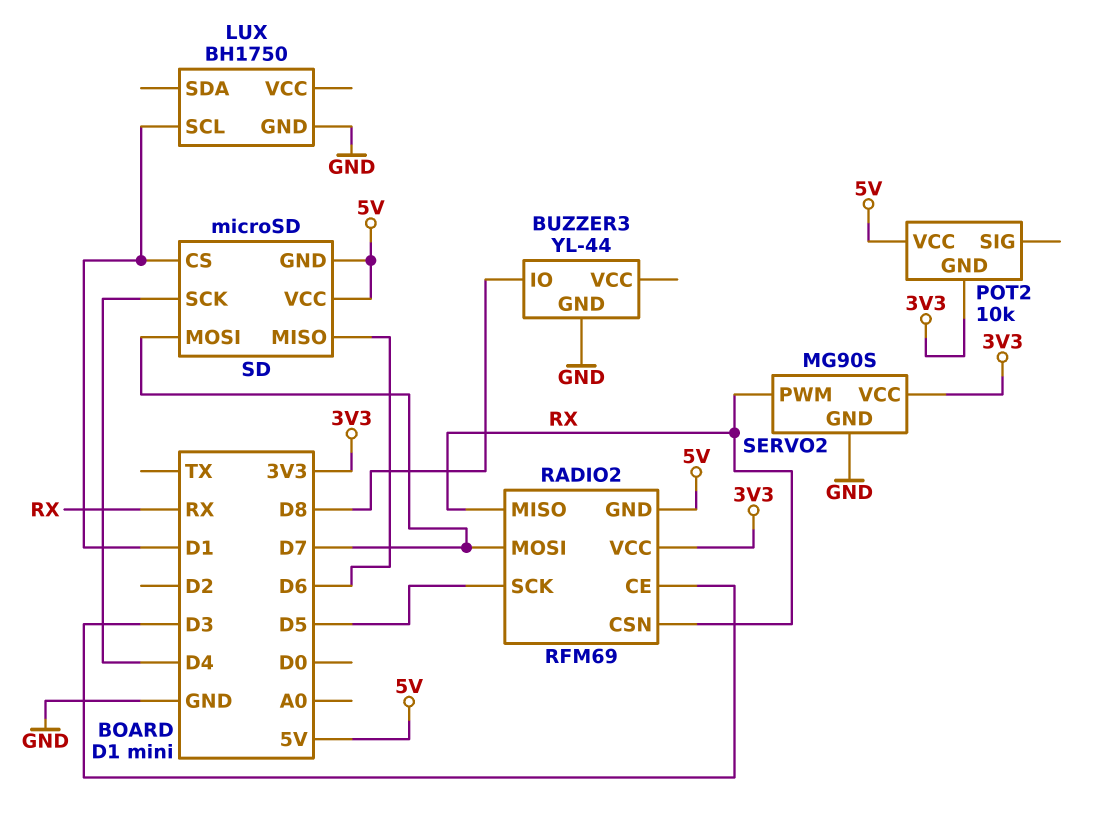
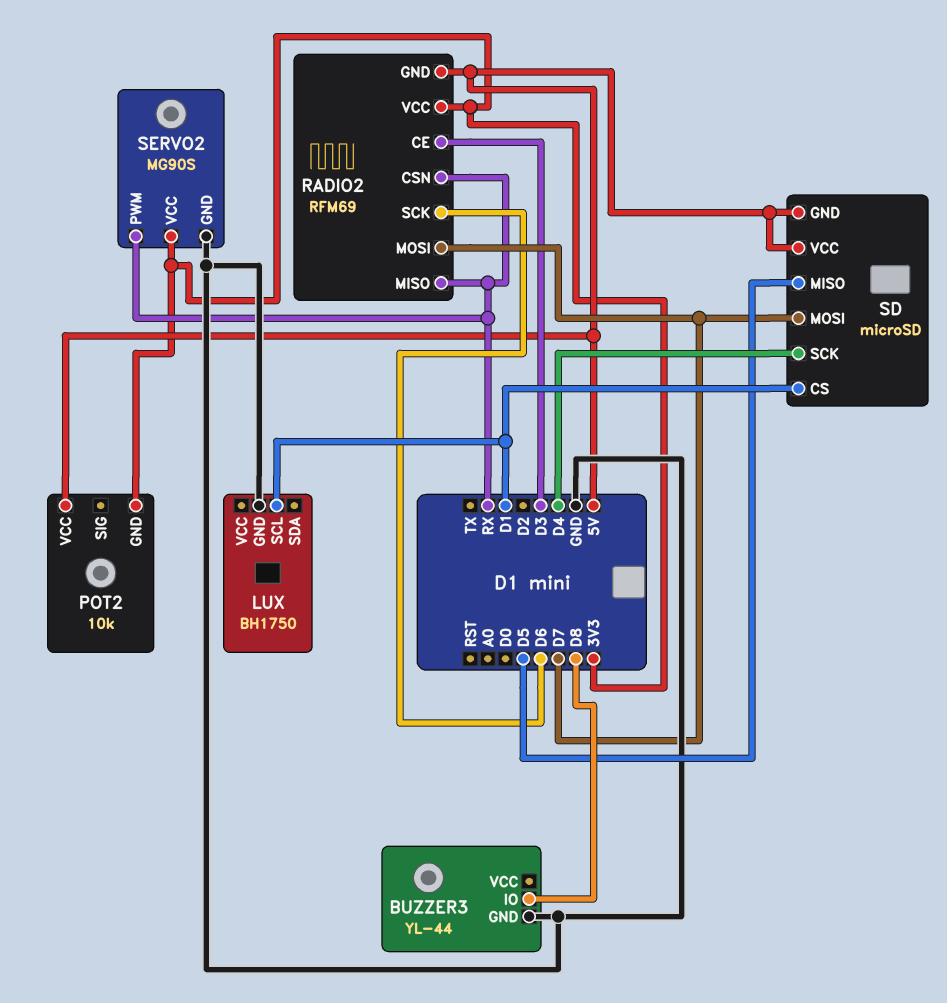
RADIO2 pin SCK: D5 -> D6
SD pin MISO: D6 -> D5

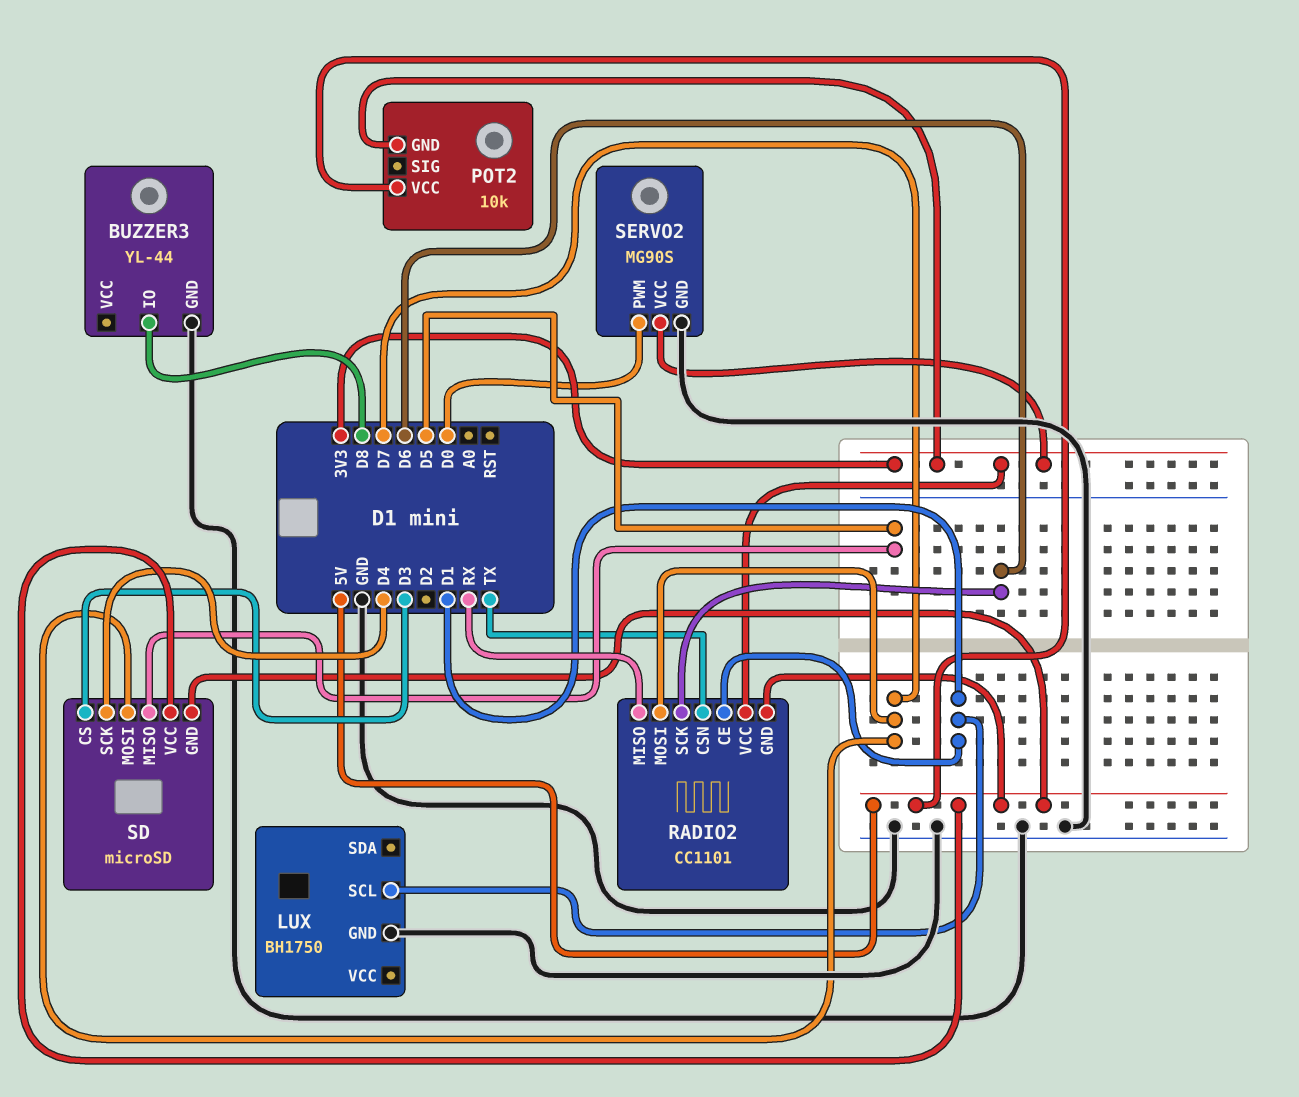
RADIO2: RFM69 -> CC1101
RADIO2 pin CE: D3 -> D1
RADIO2 pin CSN: RX -> TX
SD pin CS: D1 -> D3
SERVO2 pin PWM: RX -> D0

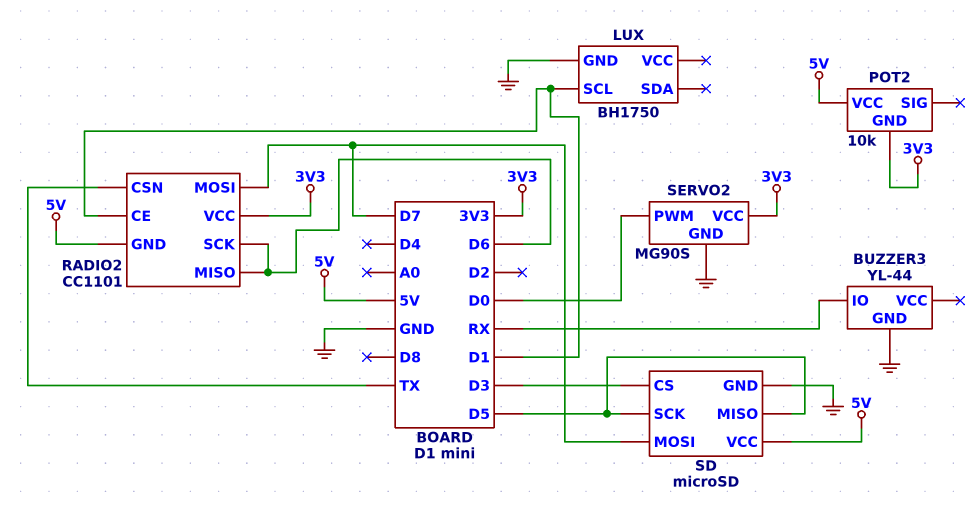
BUZZER3 pin IO: D8 -> RX
RADIO2 pin MISO: RX -> D6
SD pin GND: 5V -> GND
SD pin SCK: D4 -> D5

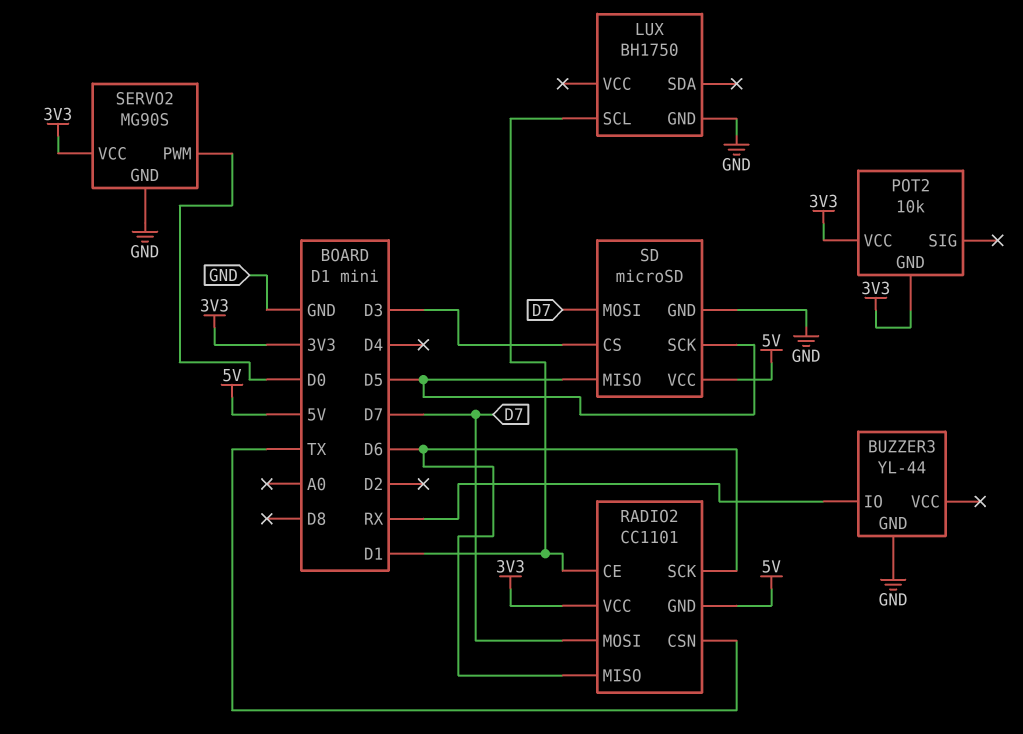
POT2 pin VCC: 5V -> 3V3

